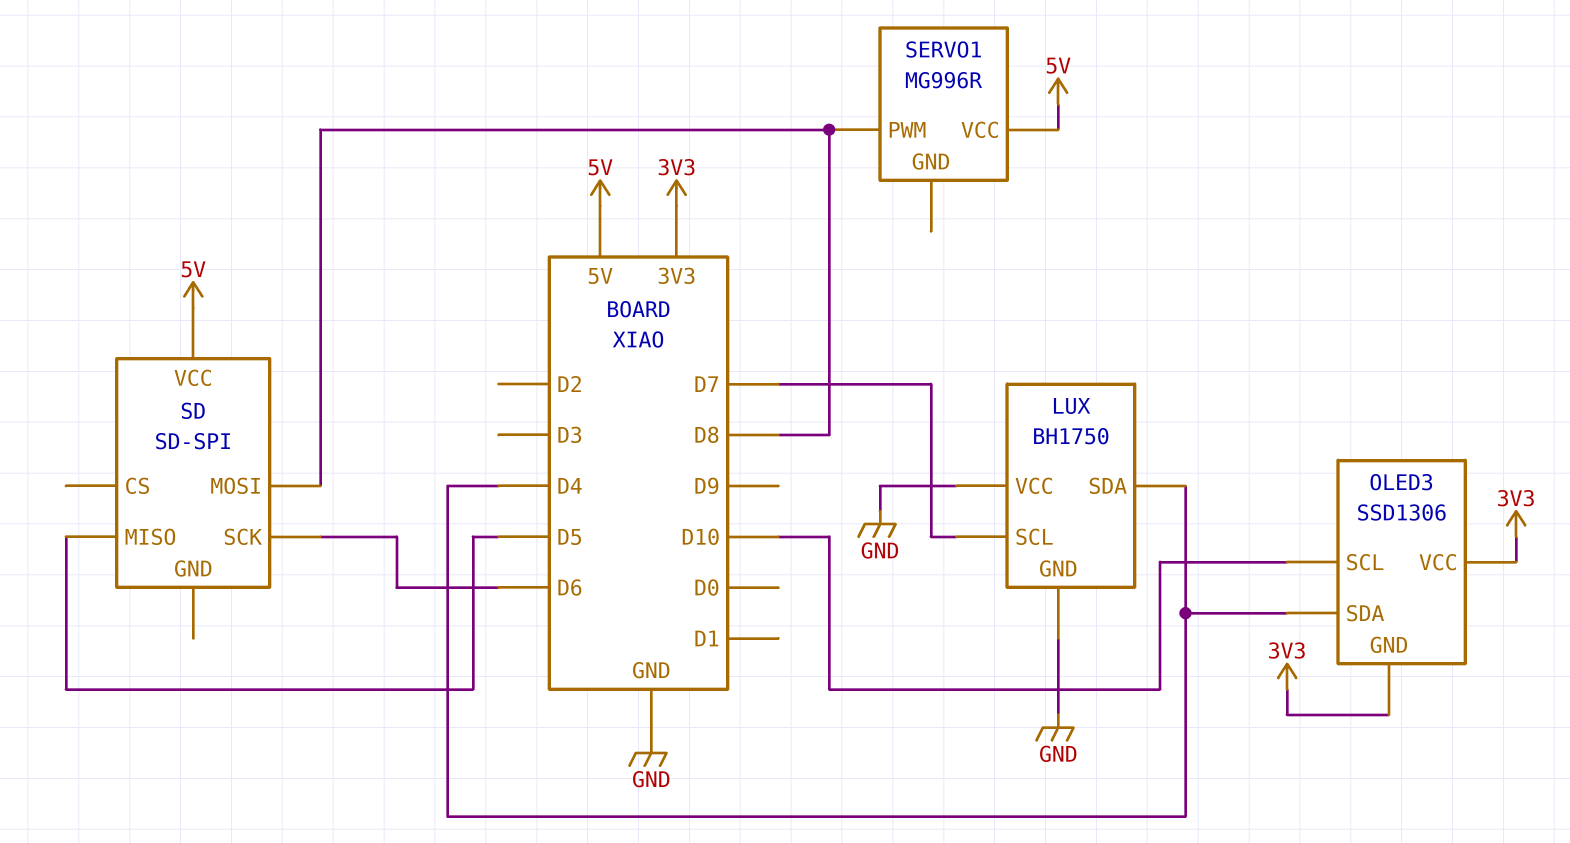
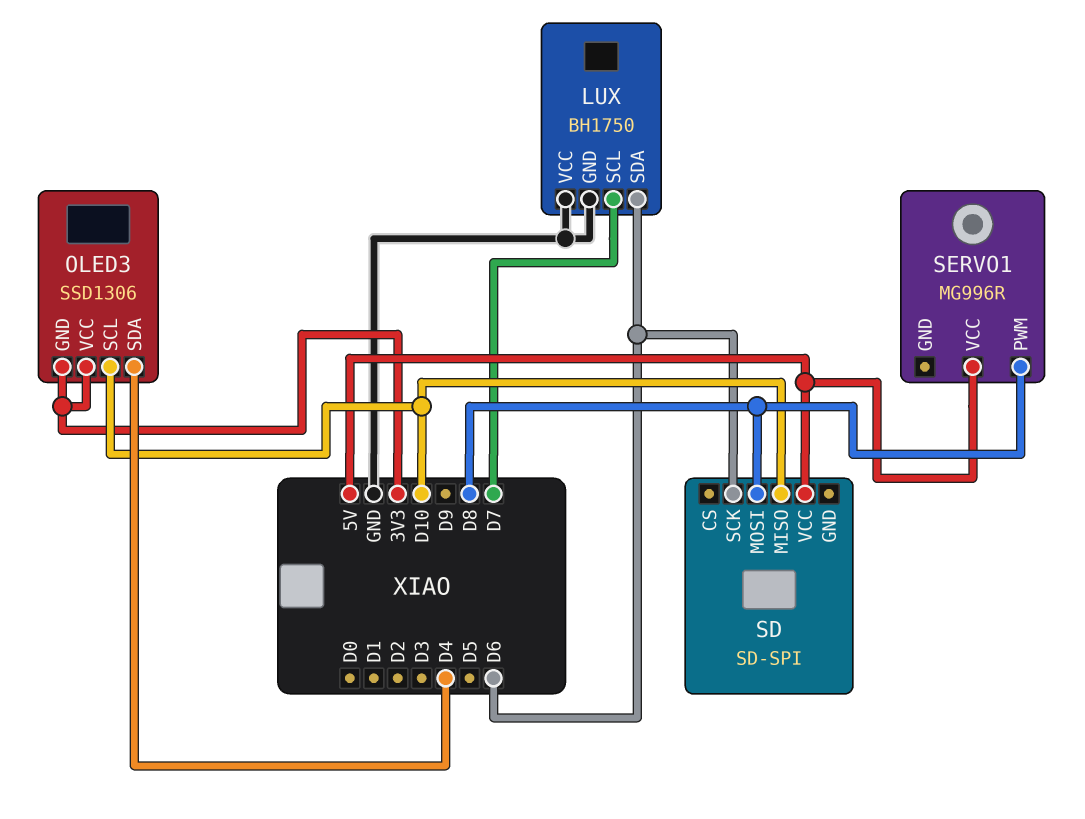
LUX pin SDA: D4 -> D6
SD pin MISO: D5 -> D10

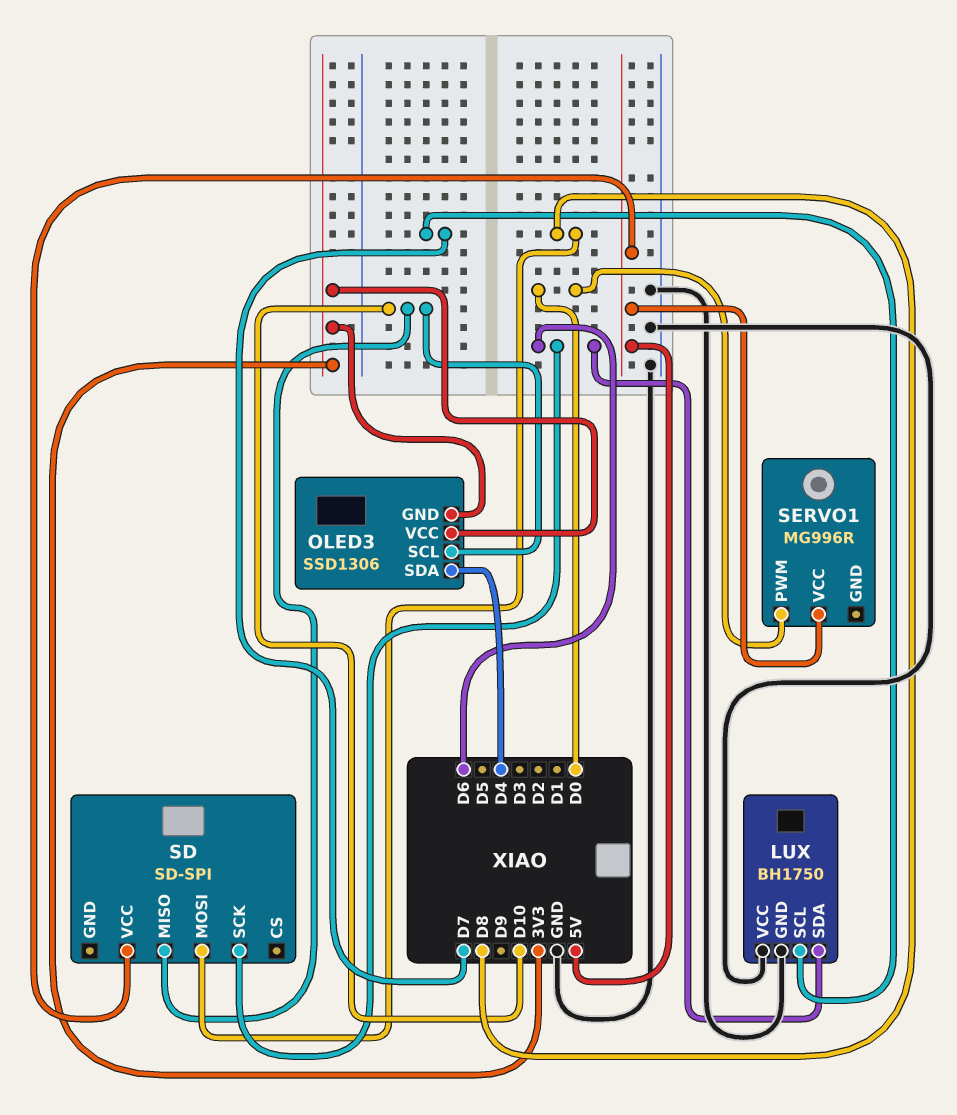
SERVO1 pin PWM: D8 -> D0

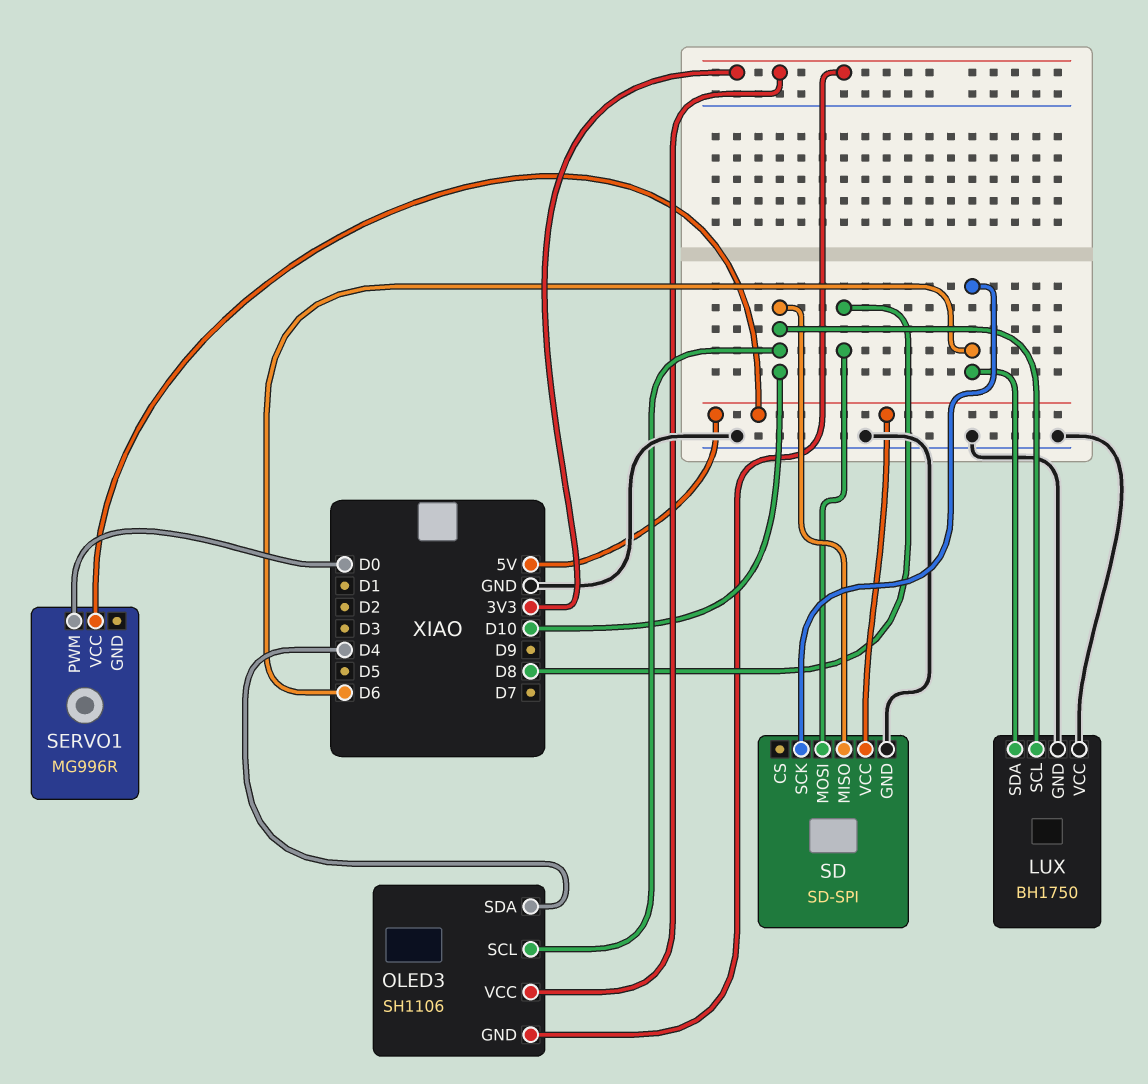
LUX pin SCL: D7 -> D10
OLED3: SSD1306 -> SH1106
SD pin GND: none -> GND

